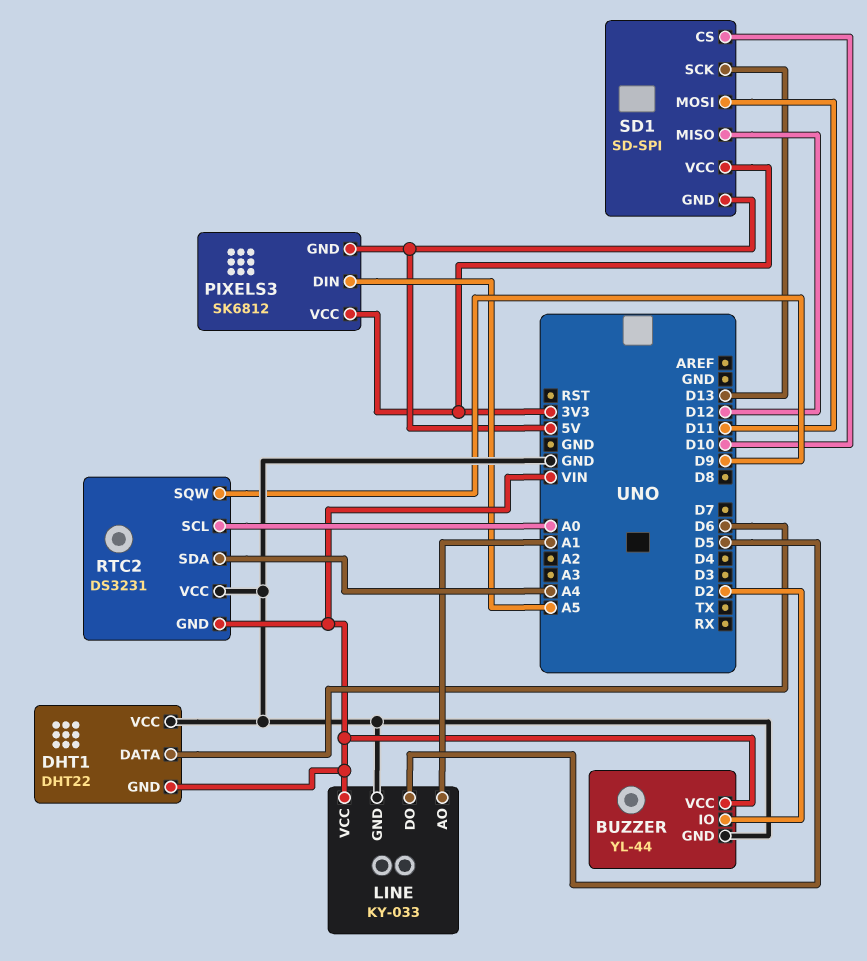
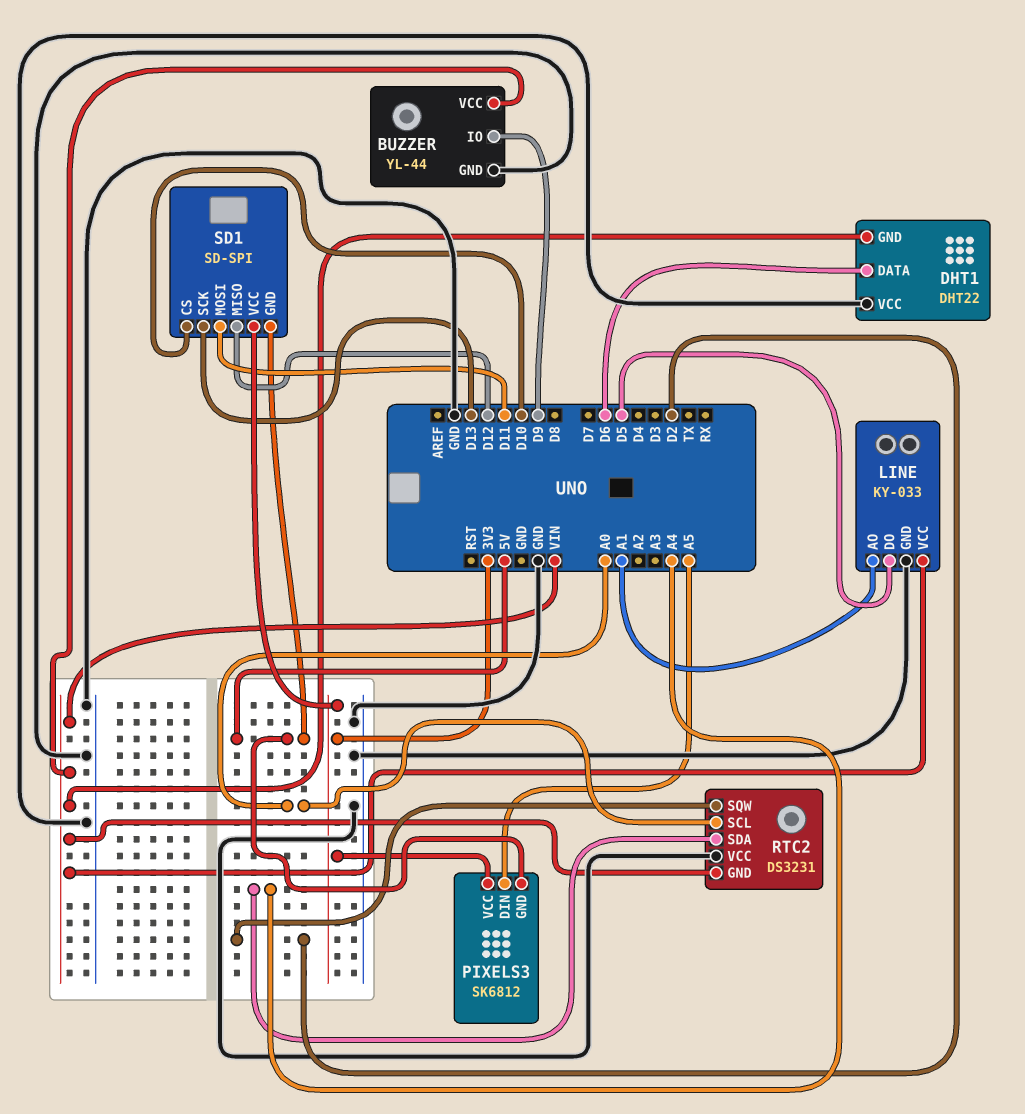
BUZZER pin IO: D2 -> D9
RTC2 pin SQW: D9 -> D2

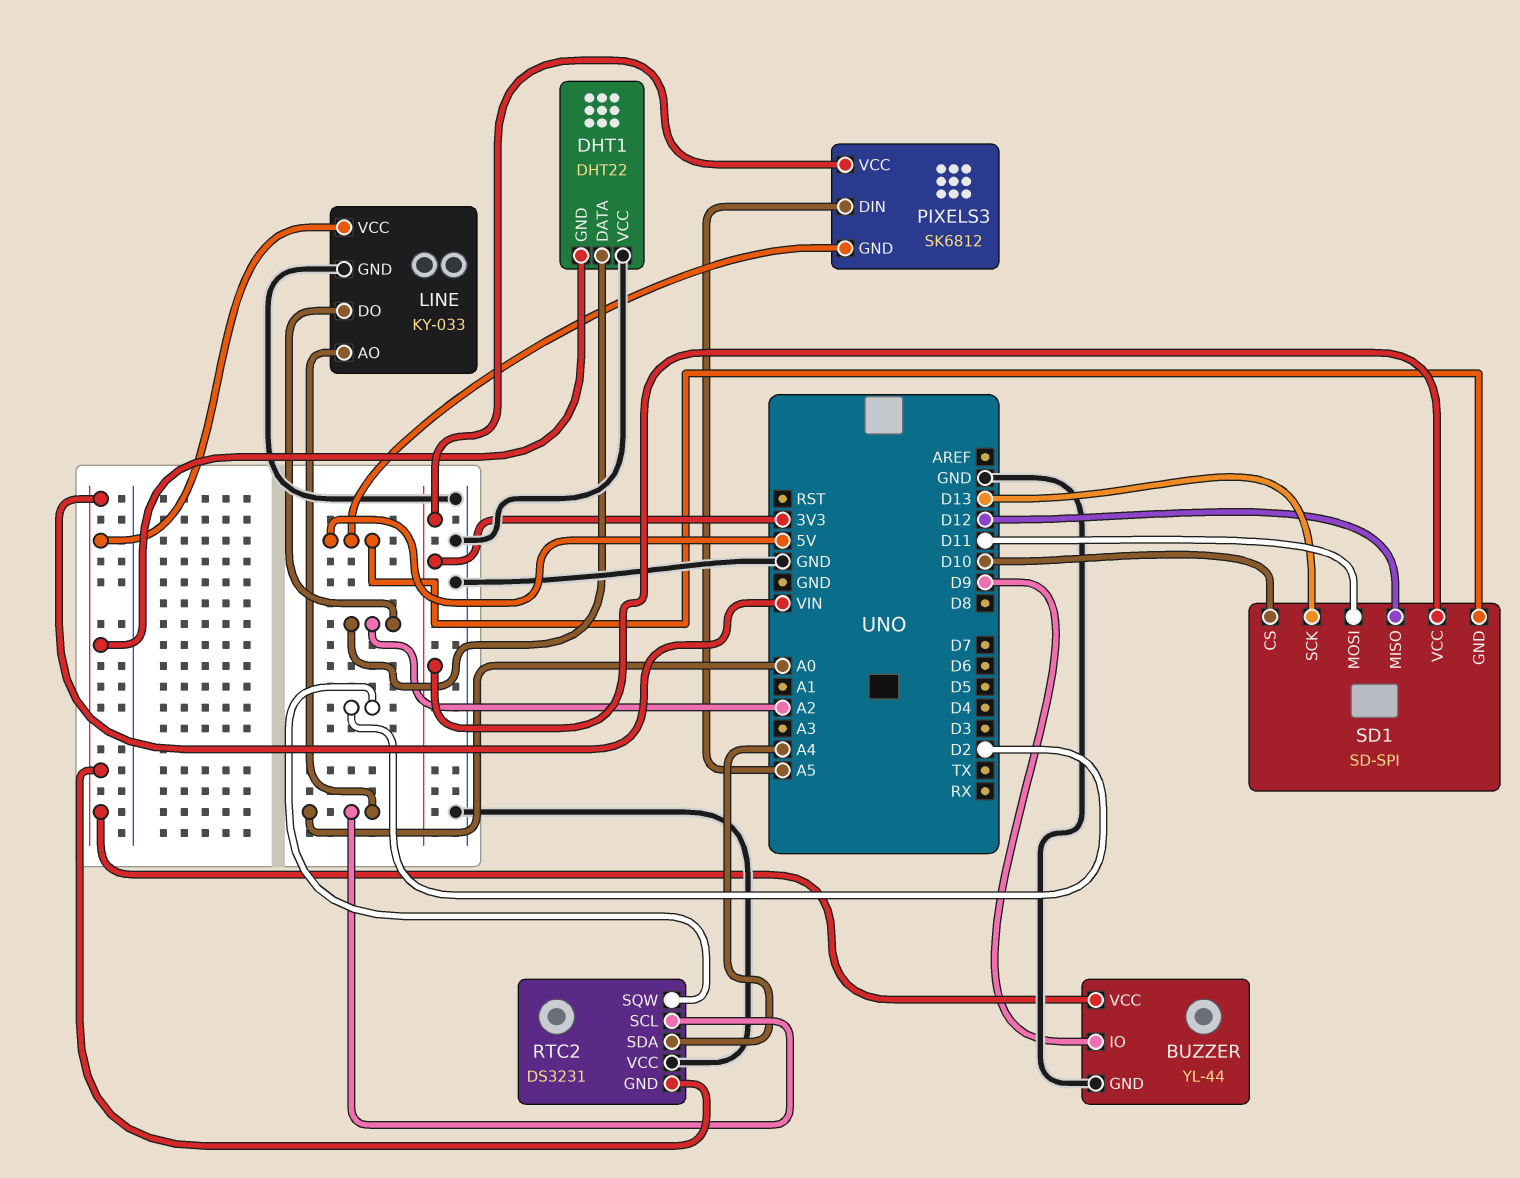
DHT1 pin DATA: D6 -> A2
LINE pin AO: A1 -> A0
LINE pin DO: D5 -> A2

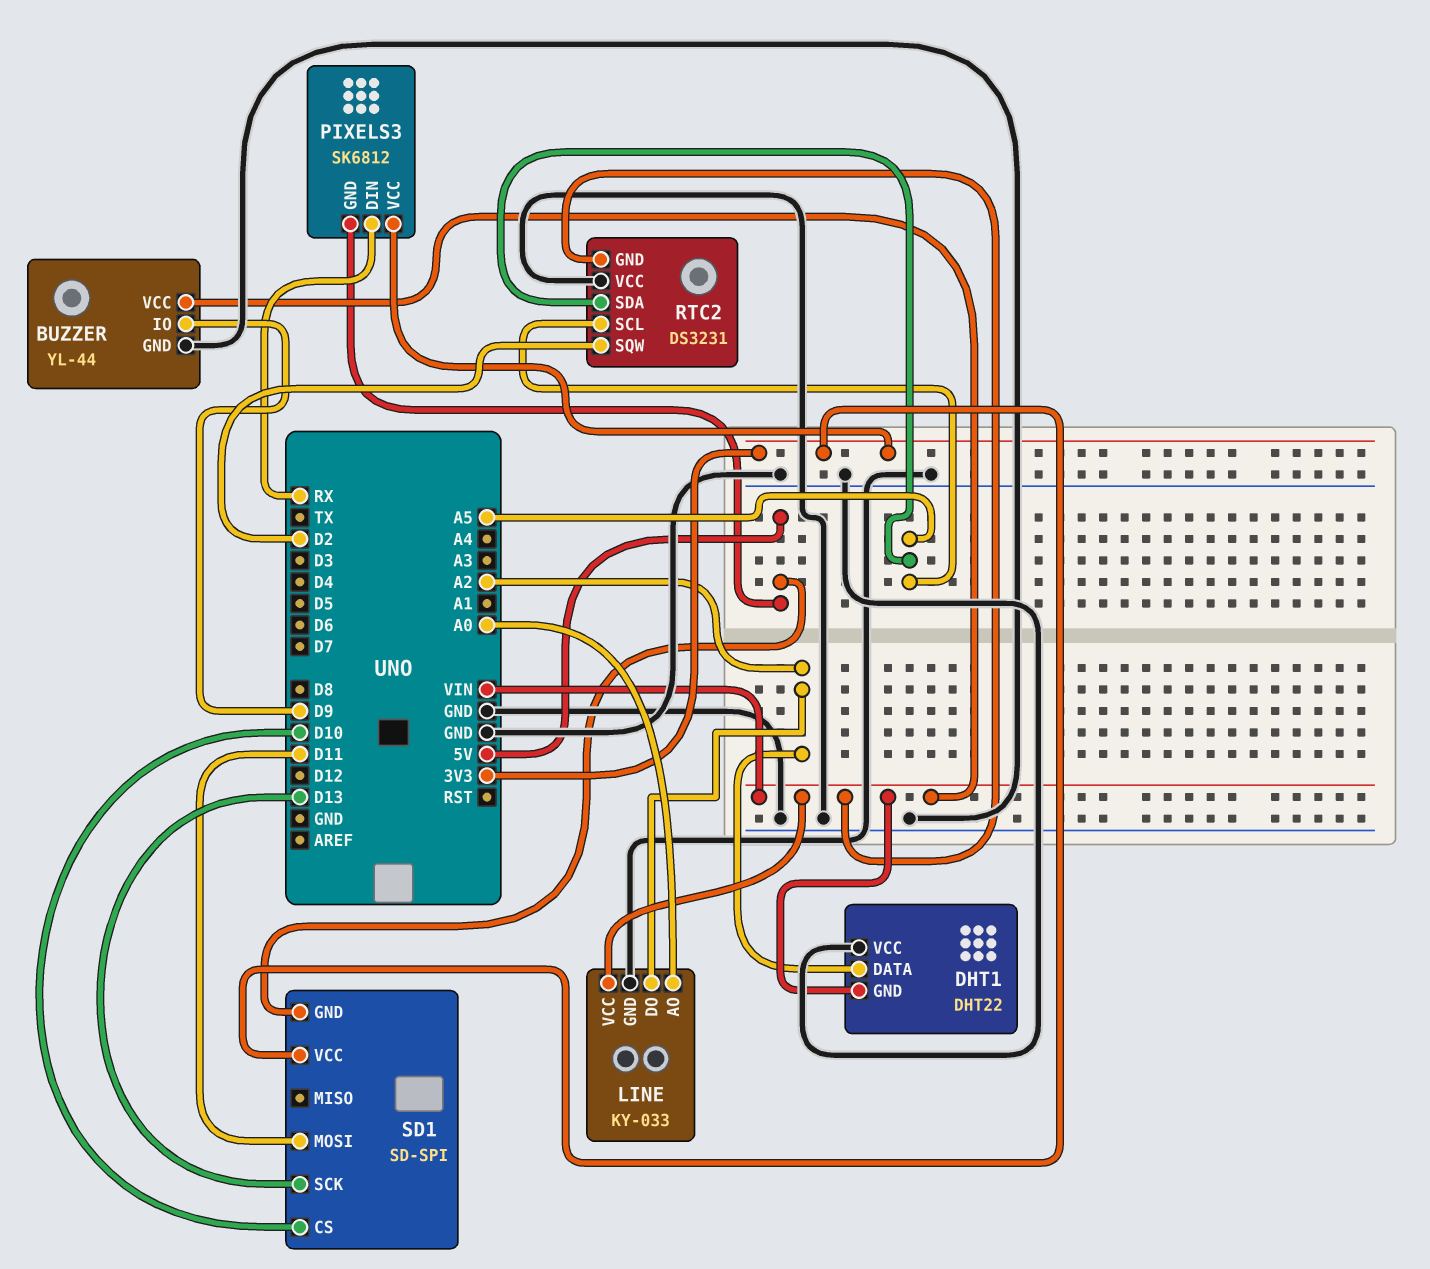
PIXELS3 pin DIN: A5 -> RX
RTC2 pin SCL: A0 -> A5
RTC2 pin SDA: A4 -> A5
SD1 pin MISO: D12 -> none

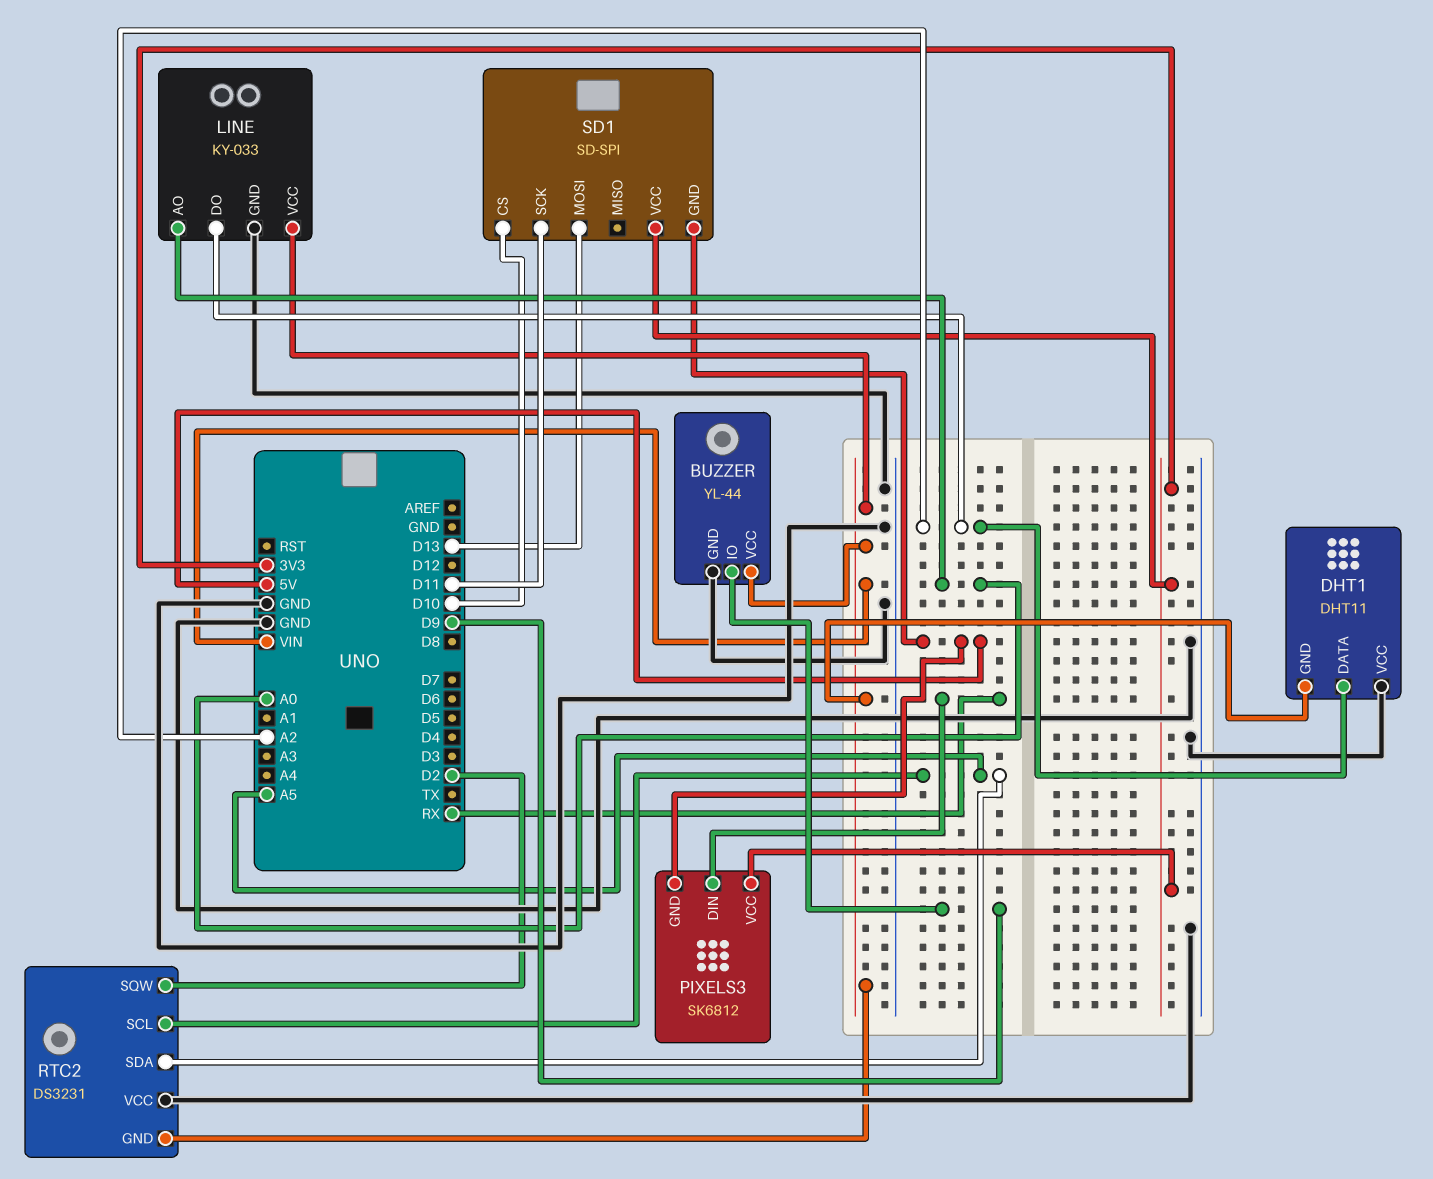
DHT1: DHT22 -> DHT11
SD1 pin MOSI: D11 -> D13
SD1 pin SCK: D13 -> D11

